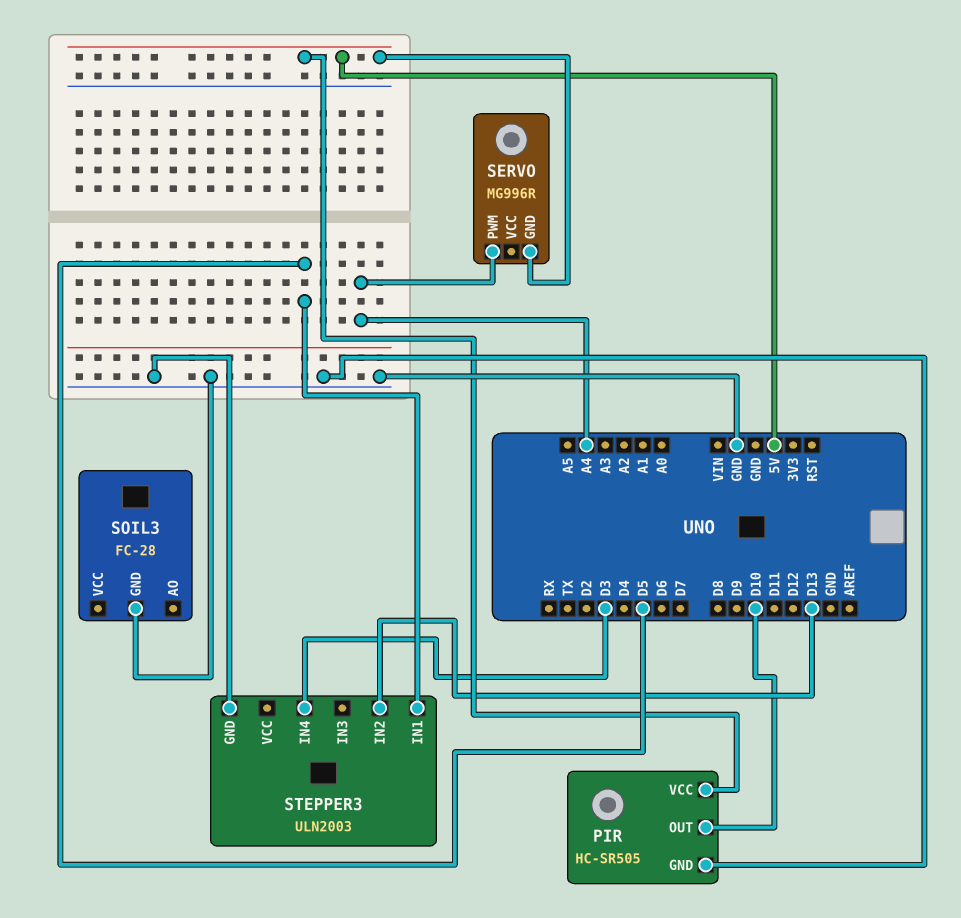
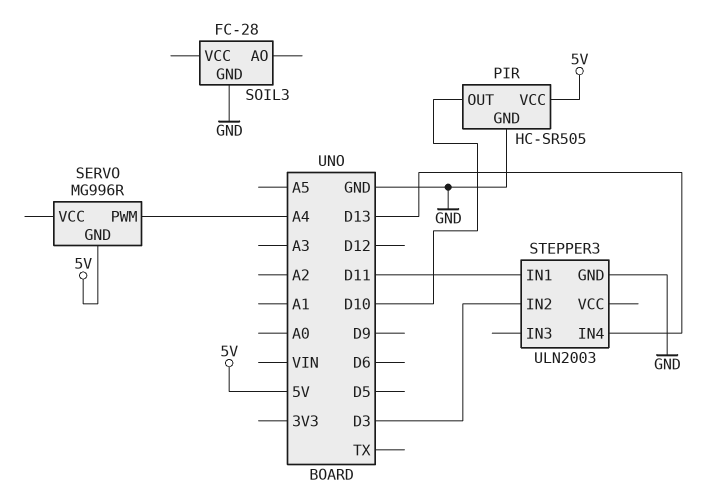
STEPPER3 pin IN1: D5 -> D11
STEPPER3 pin IN2: D13 -> D3
STEPPER3 pin IN4: D3 -> D13

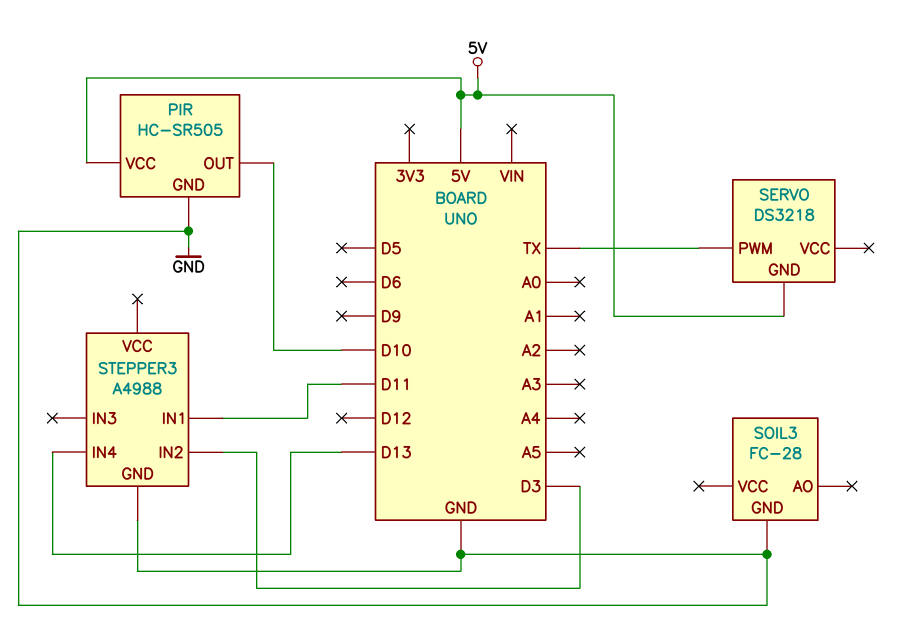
SERVO: MG996R -> DS3218
SERVO pin PWM: A4 -> TX
STEPPER3: ULN2003 -> A4988

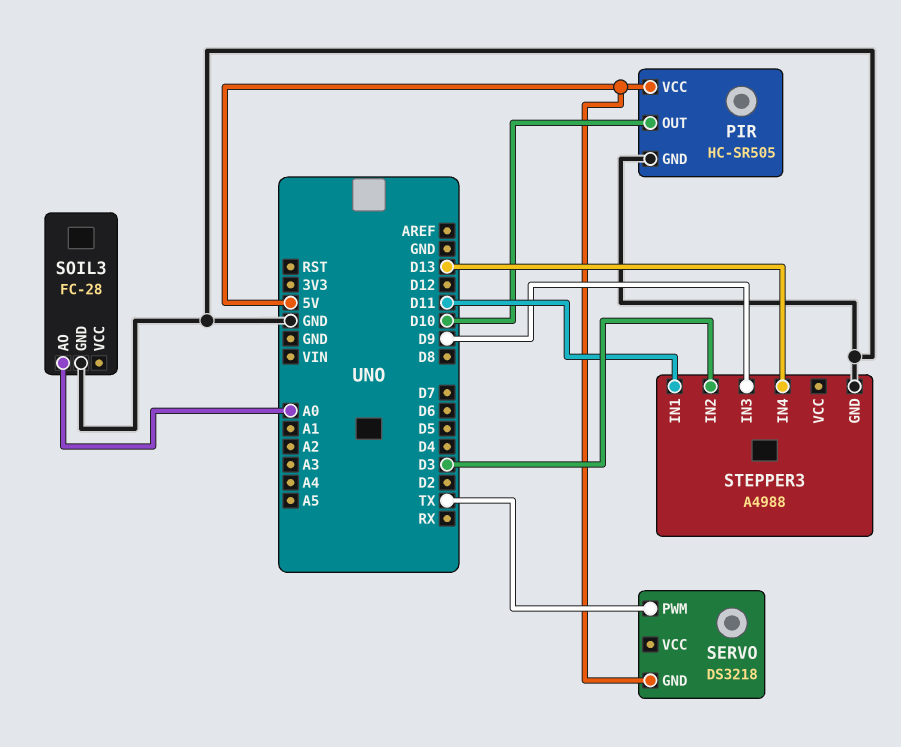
SOIL3 pin AO: none -> A0
STEPPER3 pin IN3: none -> D9

